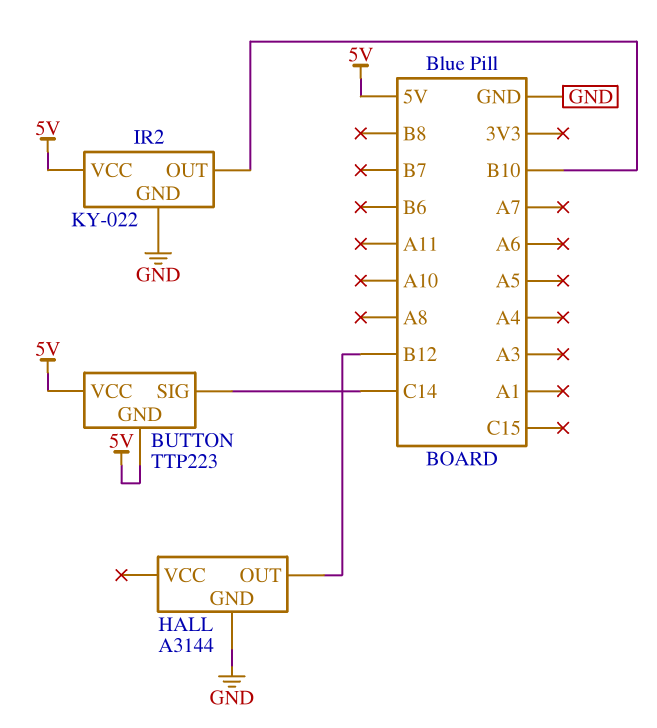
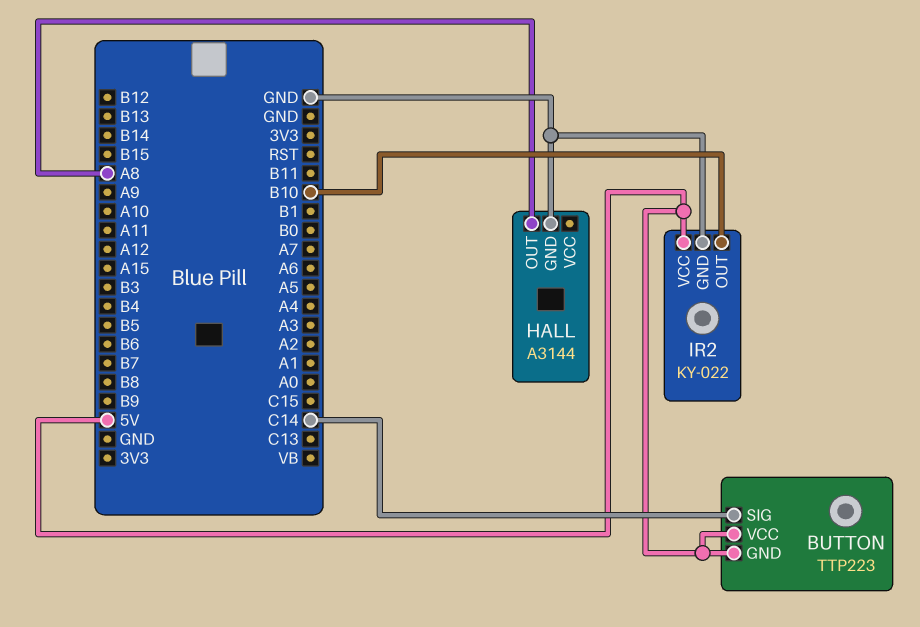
HALL pin OUT: B12 -> A8

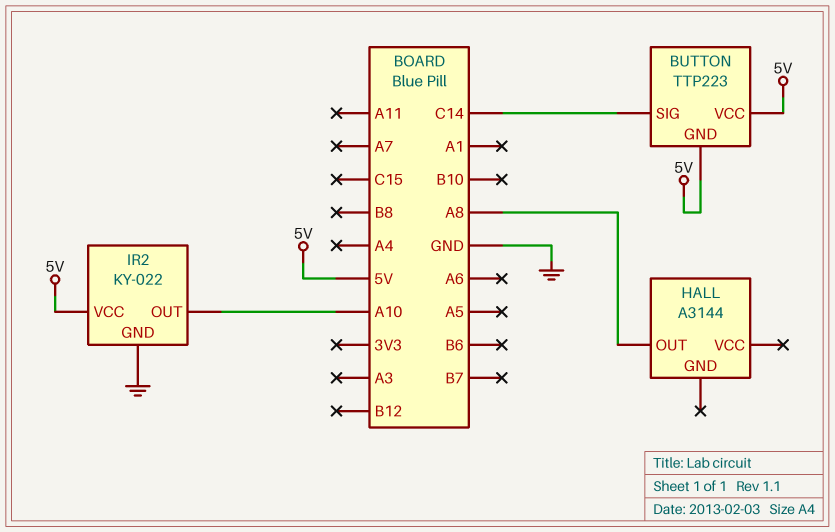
HALL pin GND: GND -> none
IR2 pin OUT: B10 -> A10

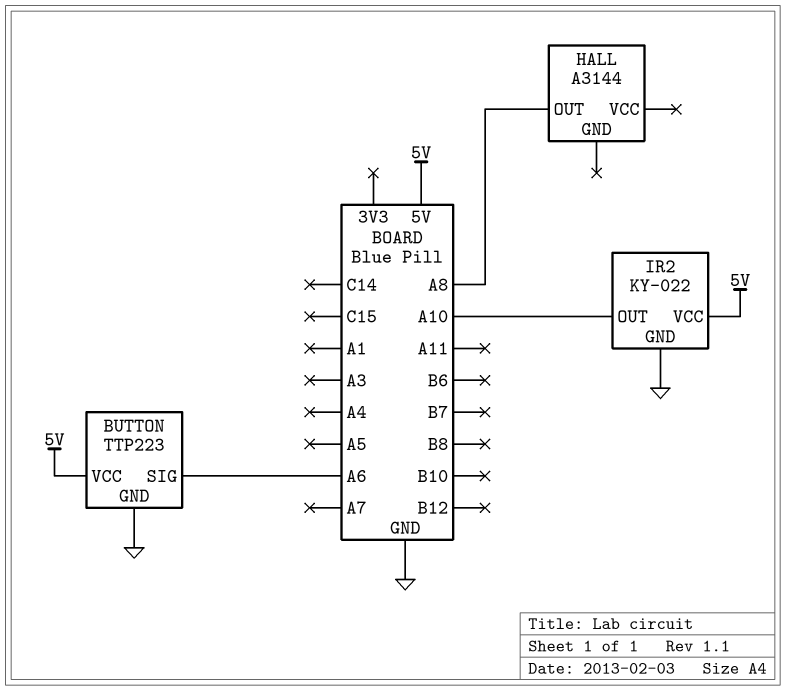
BUTTON pin GND: 5V -> GND
BUTTON pin SIG: C14 -> A6

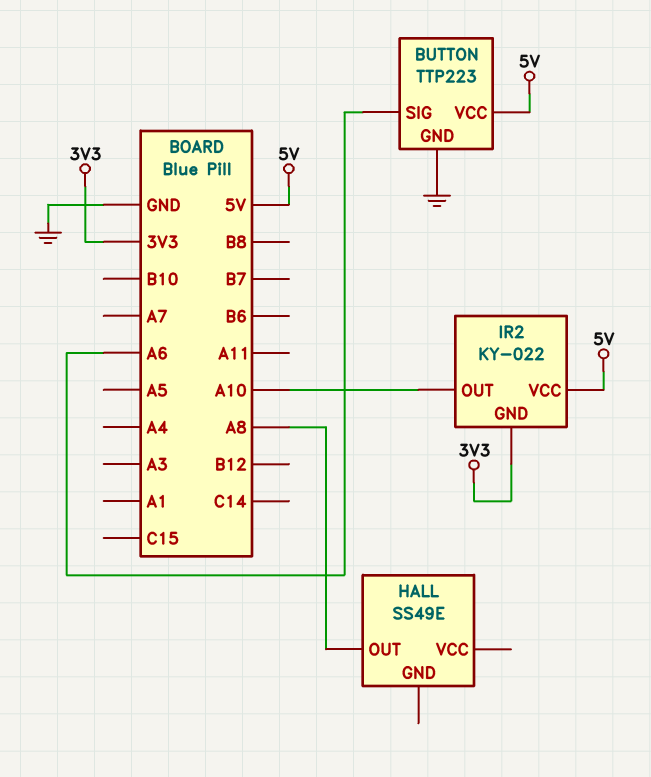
HALL: A3144 -> SS49E
IR2 pin GND: GND -> 3V3

